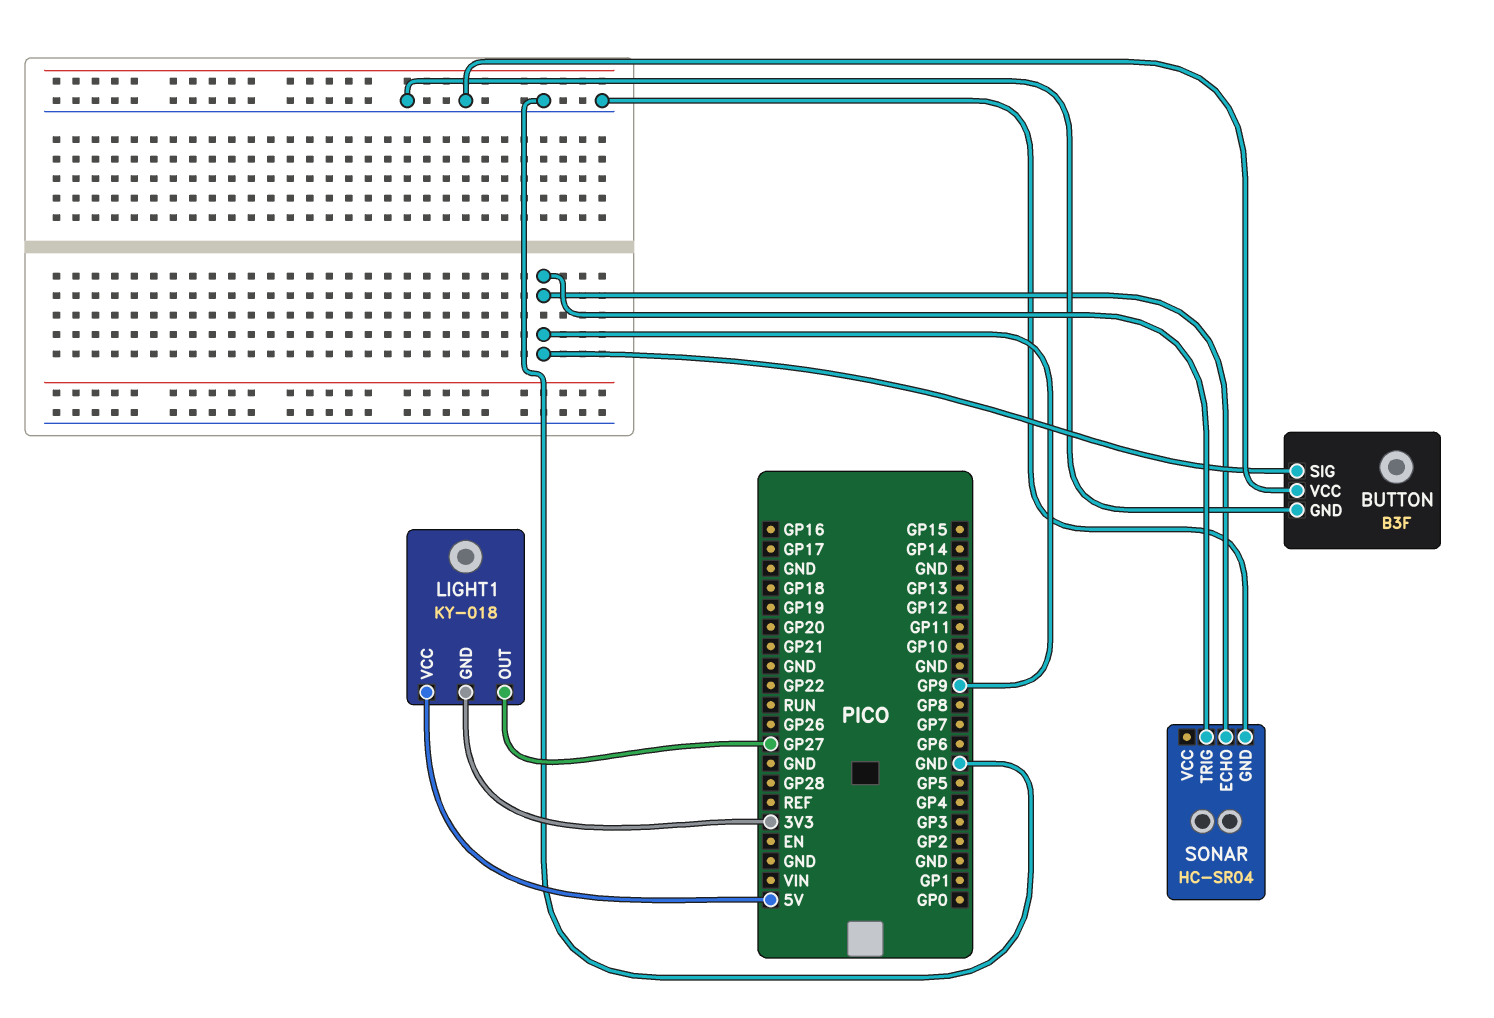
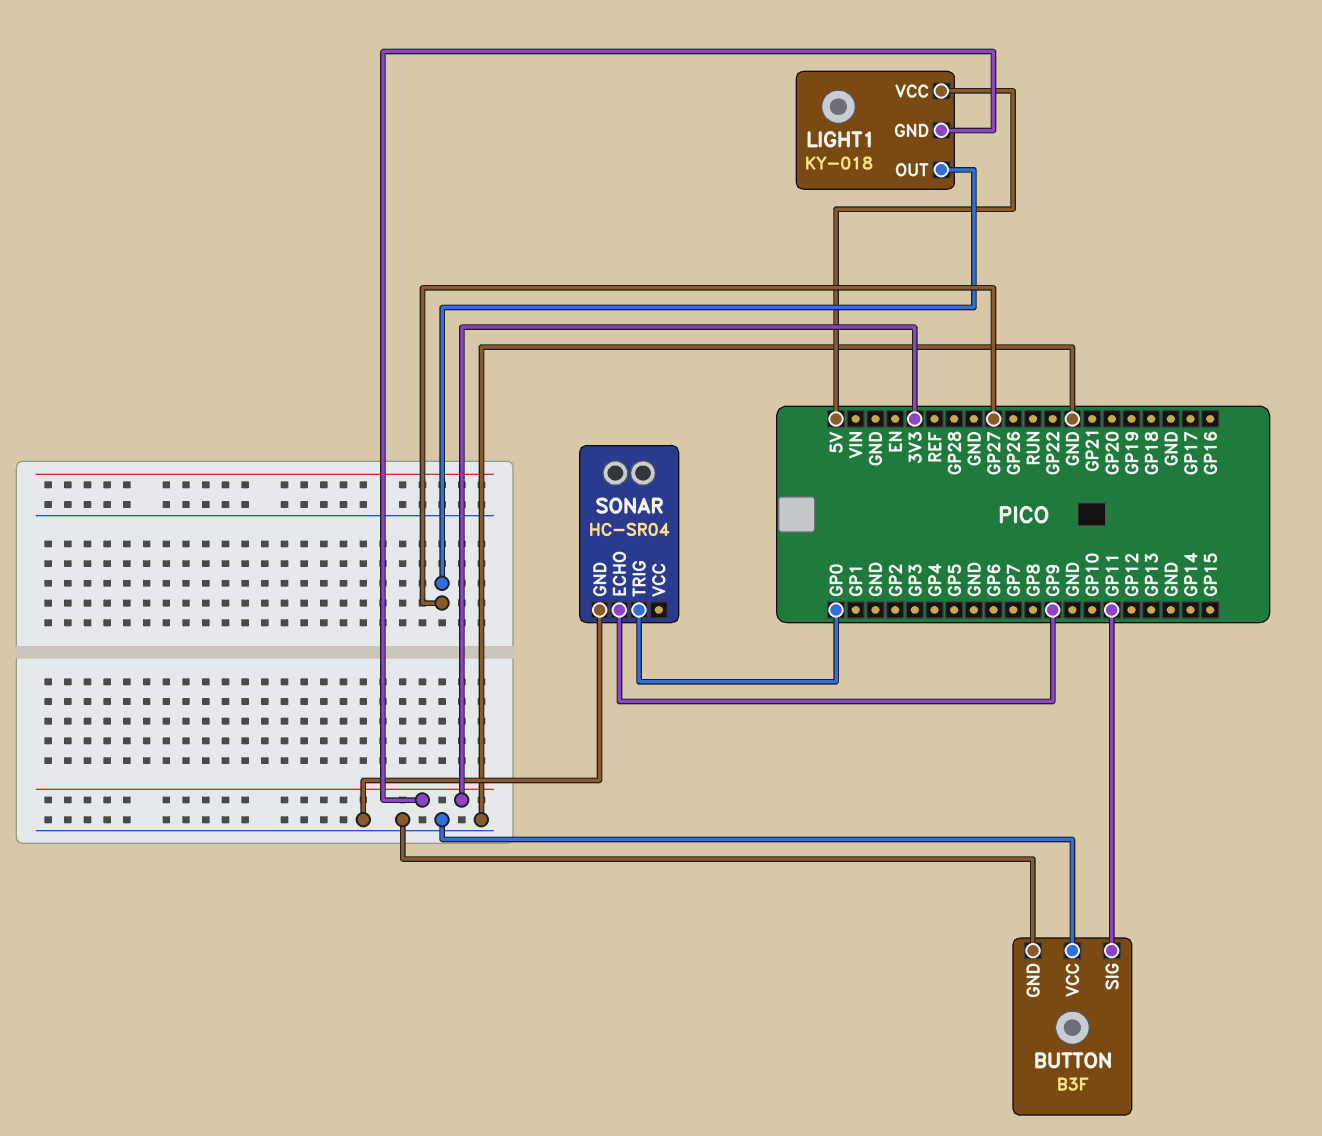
BUTTON pin SIG: GP9 -> GP11
SONAR pin TRIG: GP9 -> GP0

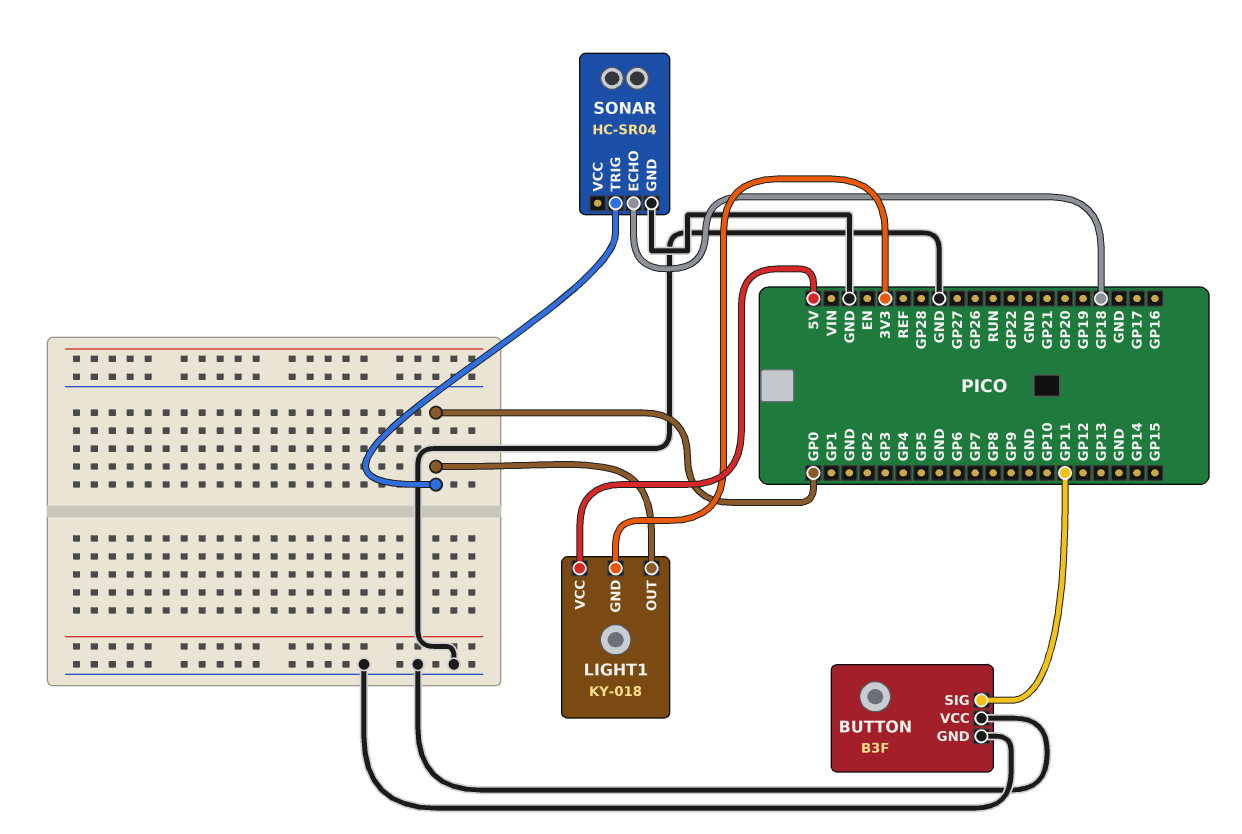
LIGHT1 pin OUT: GP27 -> GP0
SONAR pin ECHO: GP9 -> GP18

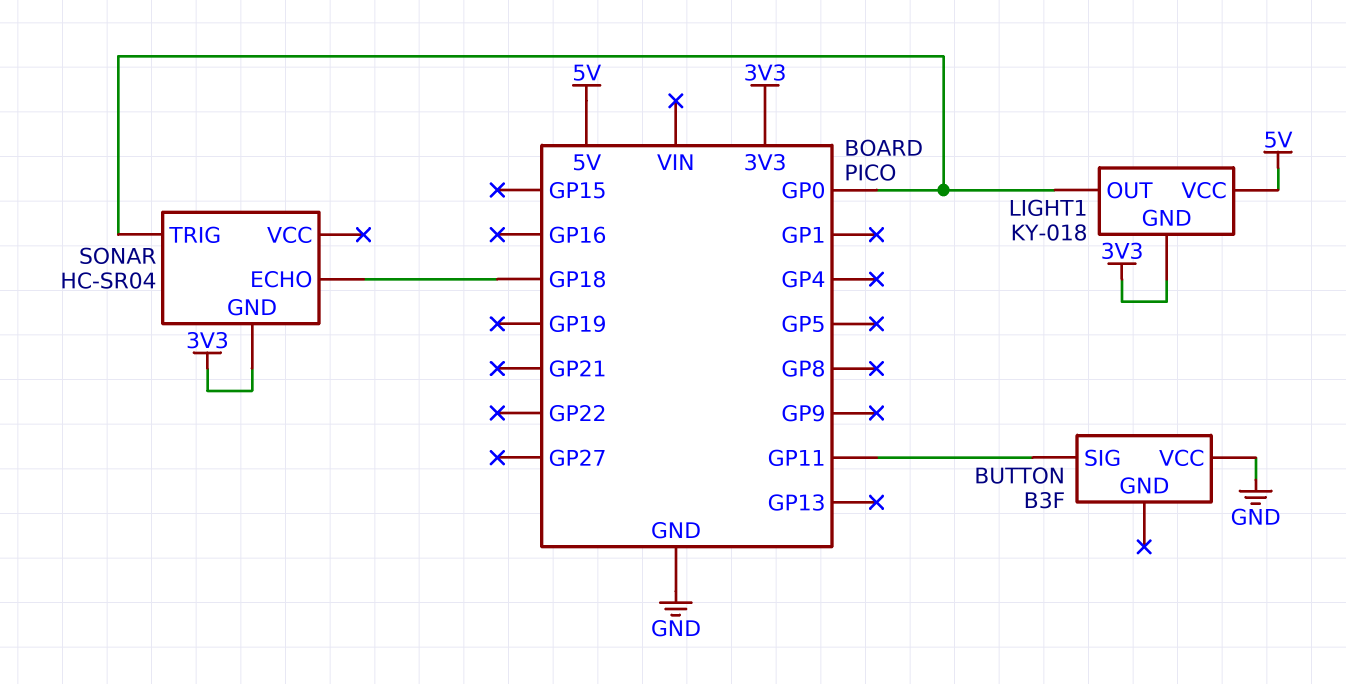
BUTTON pin GND: GND -> none
SONAR pin GND: GND -> 3V3

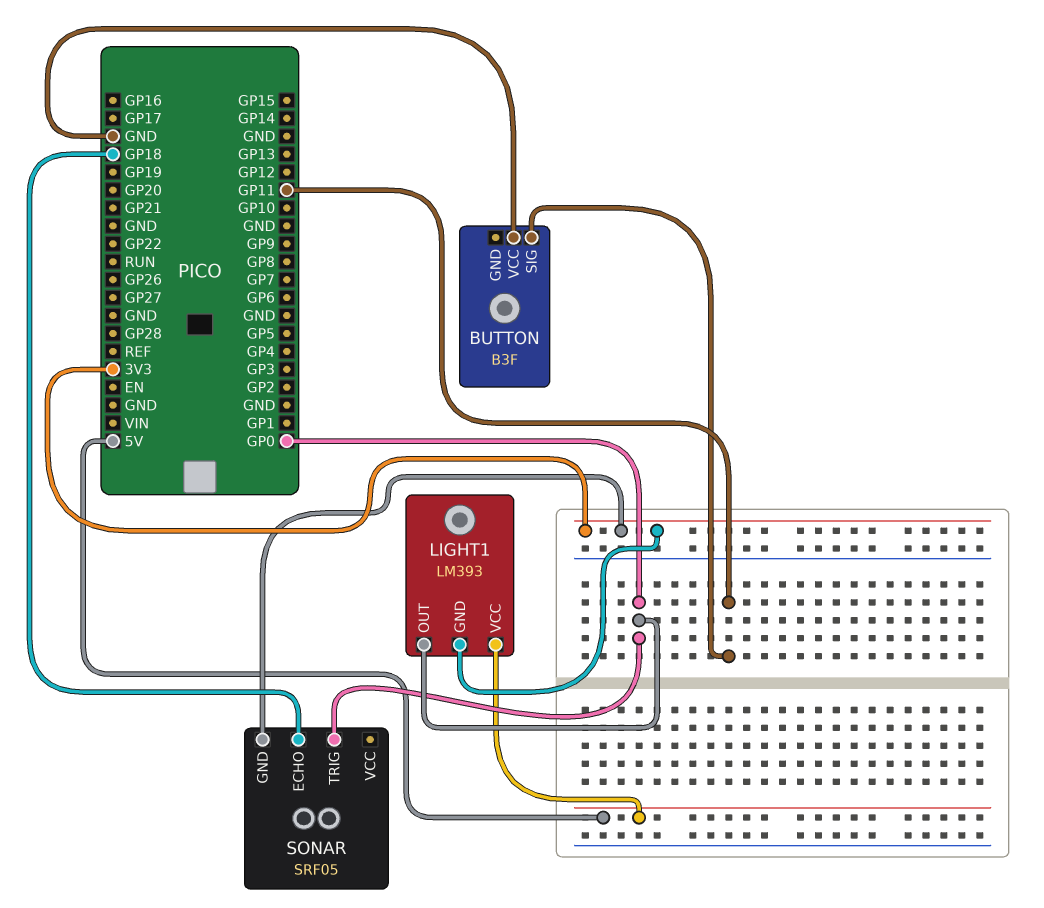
LIGHT1: KY-018 -> LM393
SONAR: HC-SR04 -> SRF05

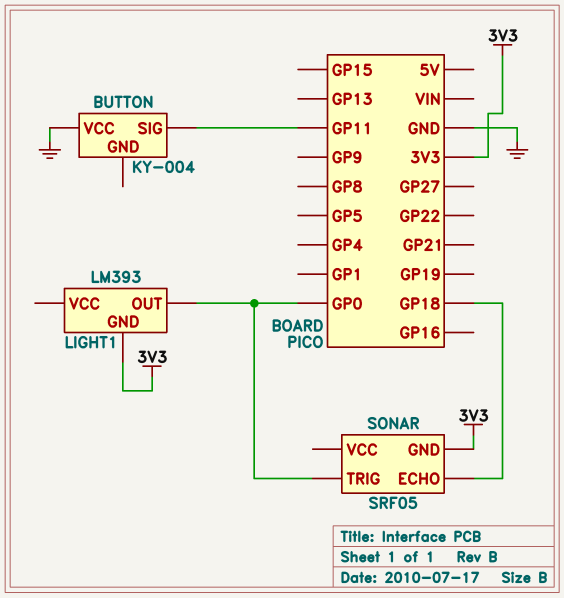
BUTTON: B3F -> KY-004
LIGHT1 pin VCC: 5V -> none

